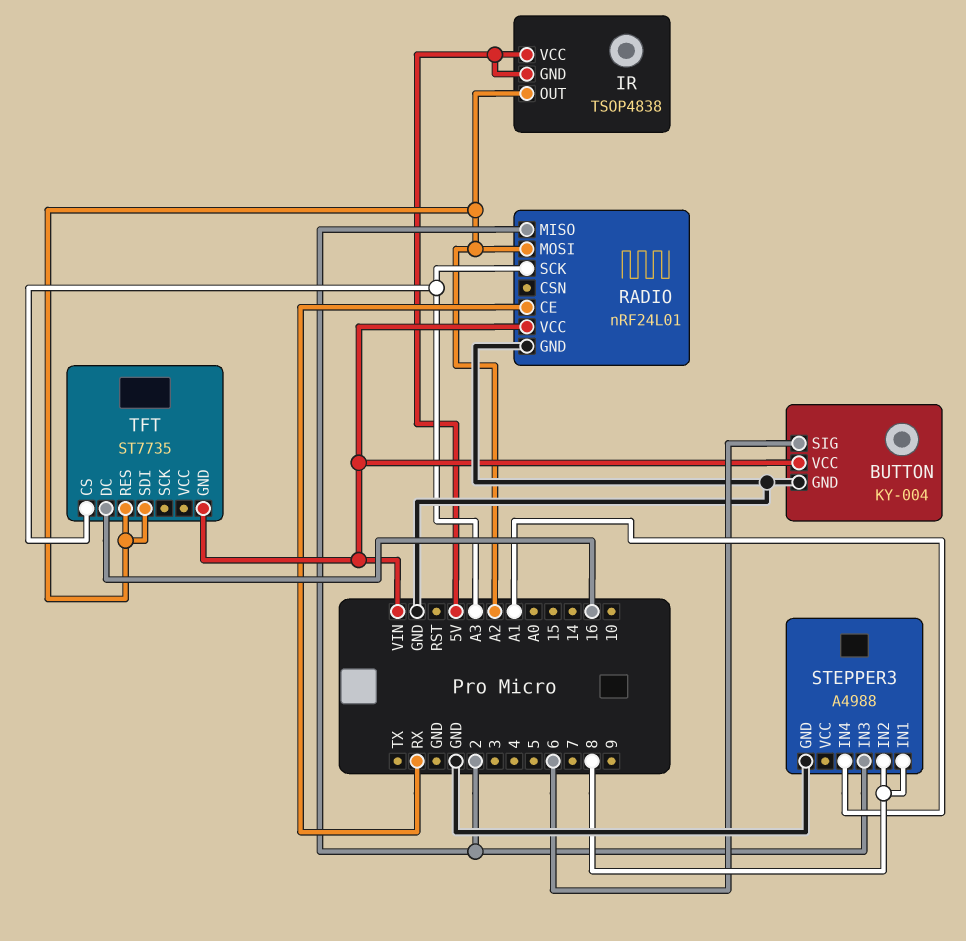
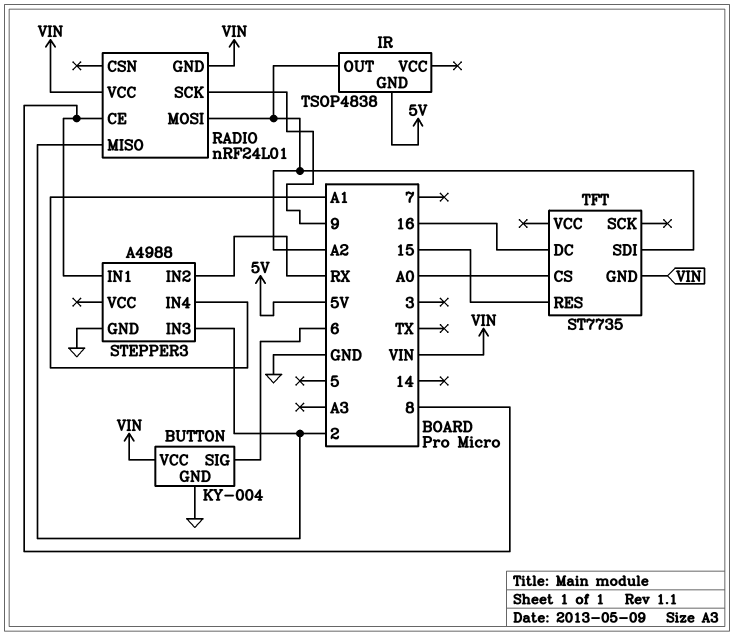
IR pin VCC: 5V -> none
RADIO pin CE: RX -> 8
RADIO pin GND: GND -> VIN
RADIO pin SCK: A3 -> 9
STEPPER3 pin IN2: 8 -> RX
TFT pin CS: A3 -> A0
TFT pin RES: A2 -> 15

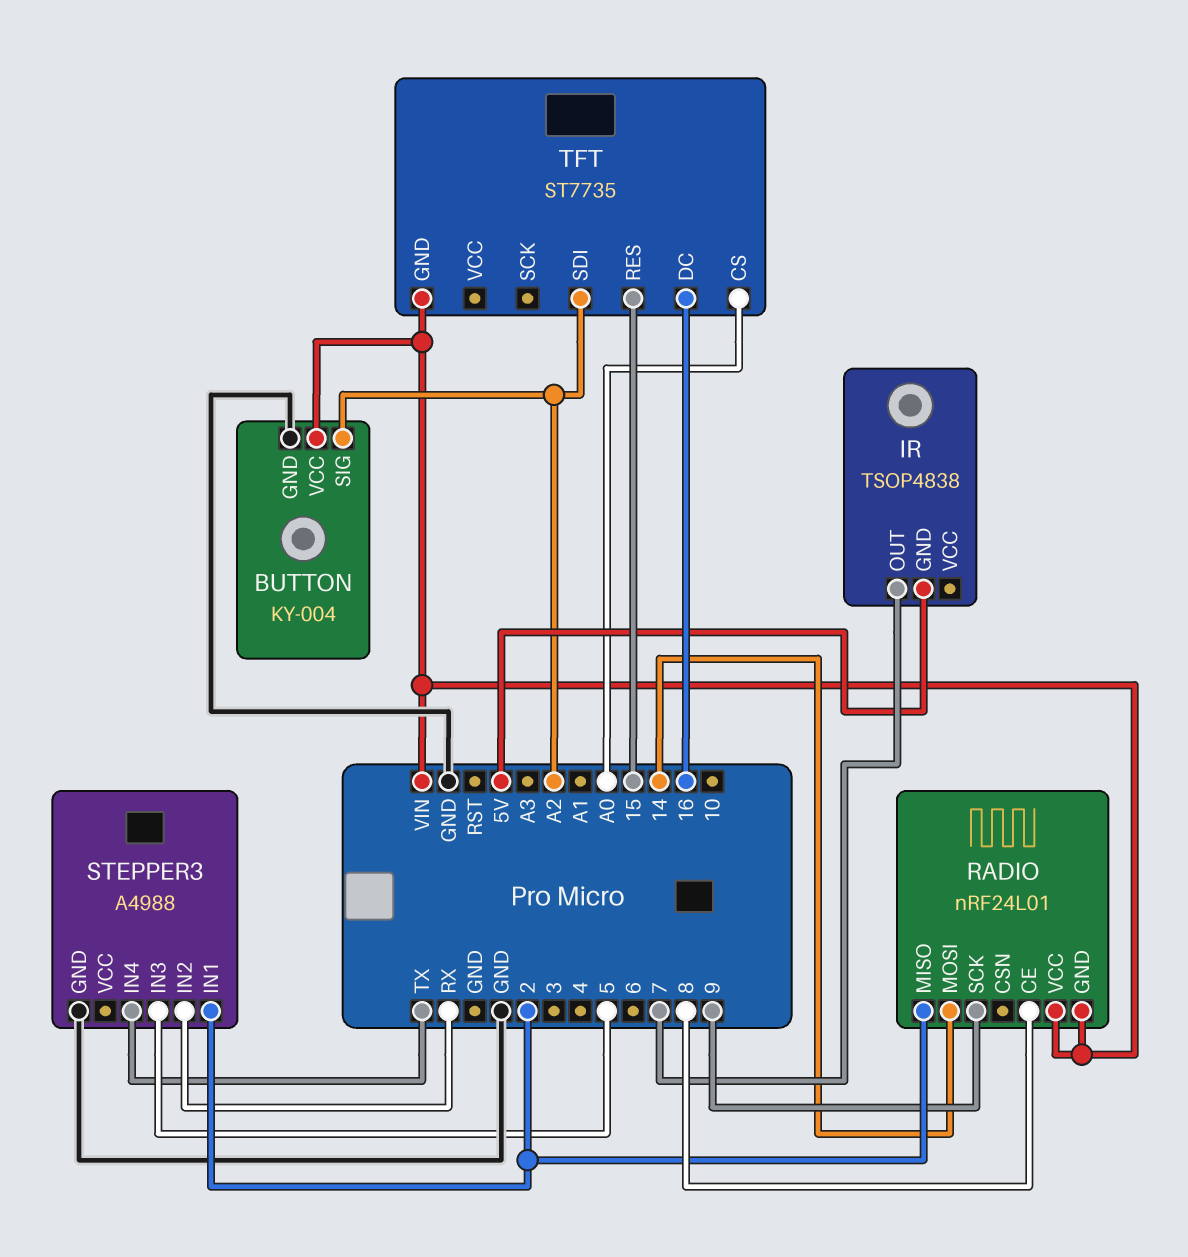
BUTTON pin SIG: 6 -> A2
IR pin OUT: A2 -> 7
RADIO pin MOSI: A2 -> 14
STEPPER3 pin IN1: 8 -> 2
STEPPER3 pin IN3: 2 -> 5
STEPPER3 pin IN4: A1 -> TX

